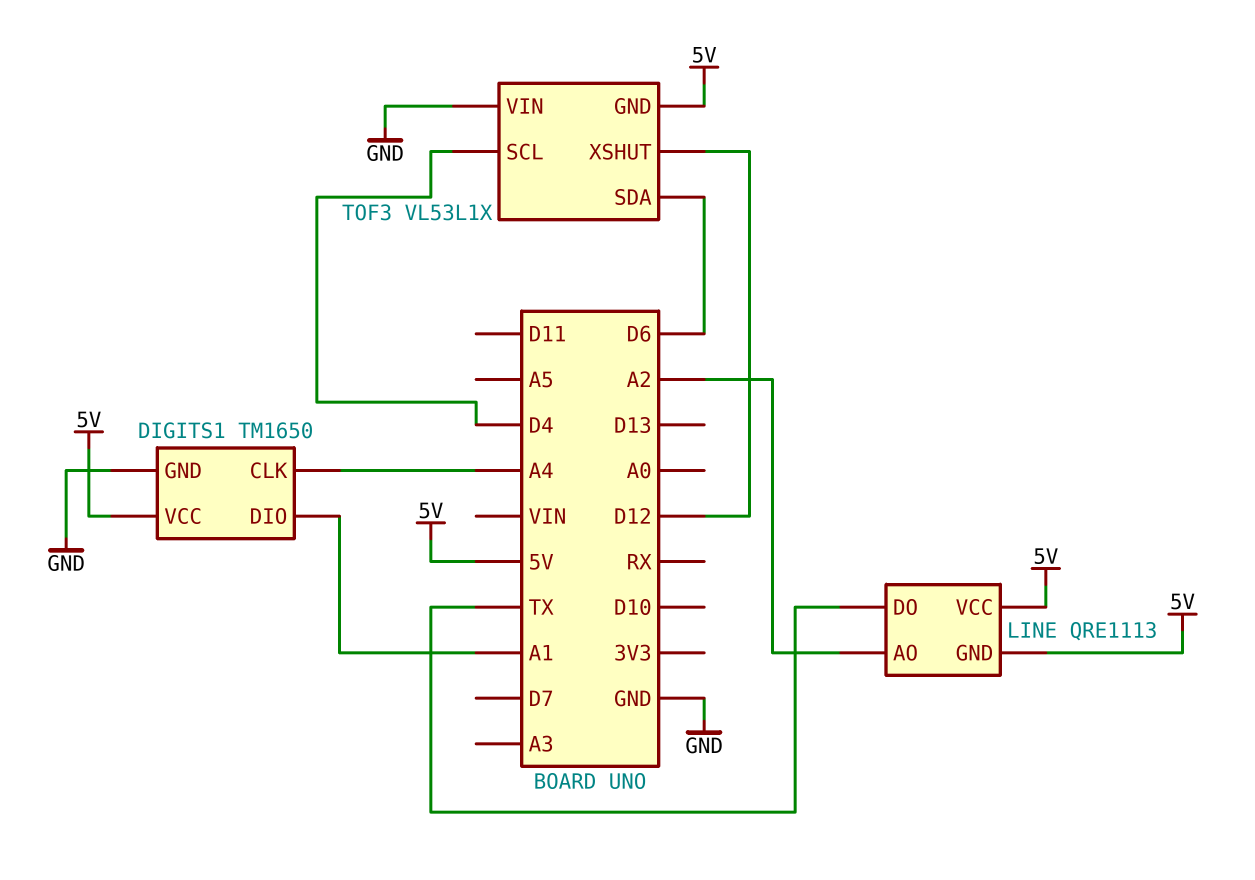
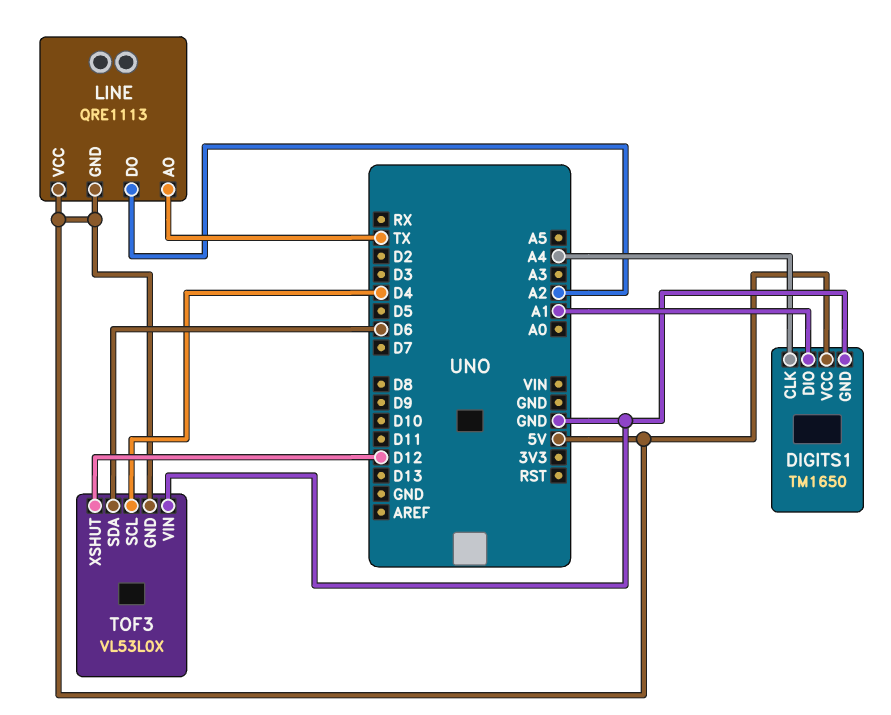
LINE pin AO: A2 -> TX
LINE pin DO: TX -> A2
TOF3: VL53L1X -> VL53L0X

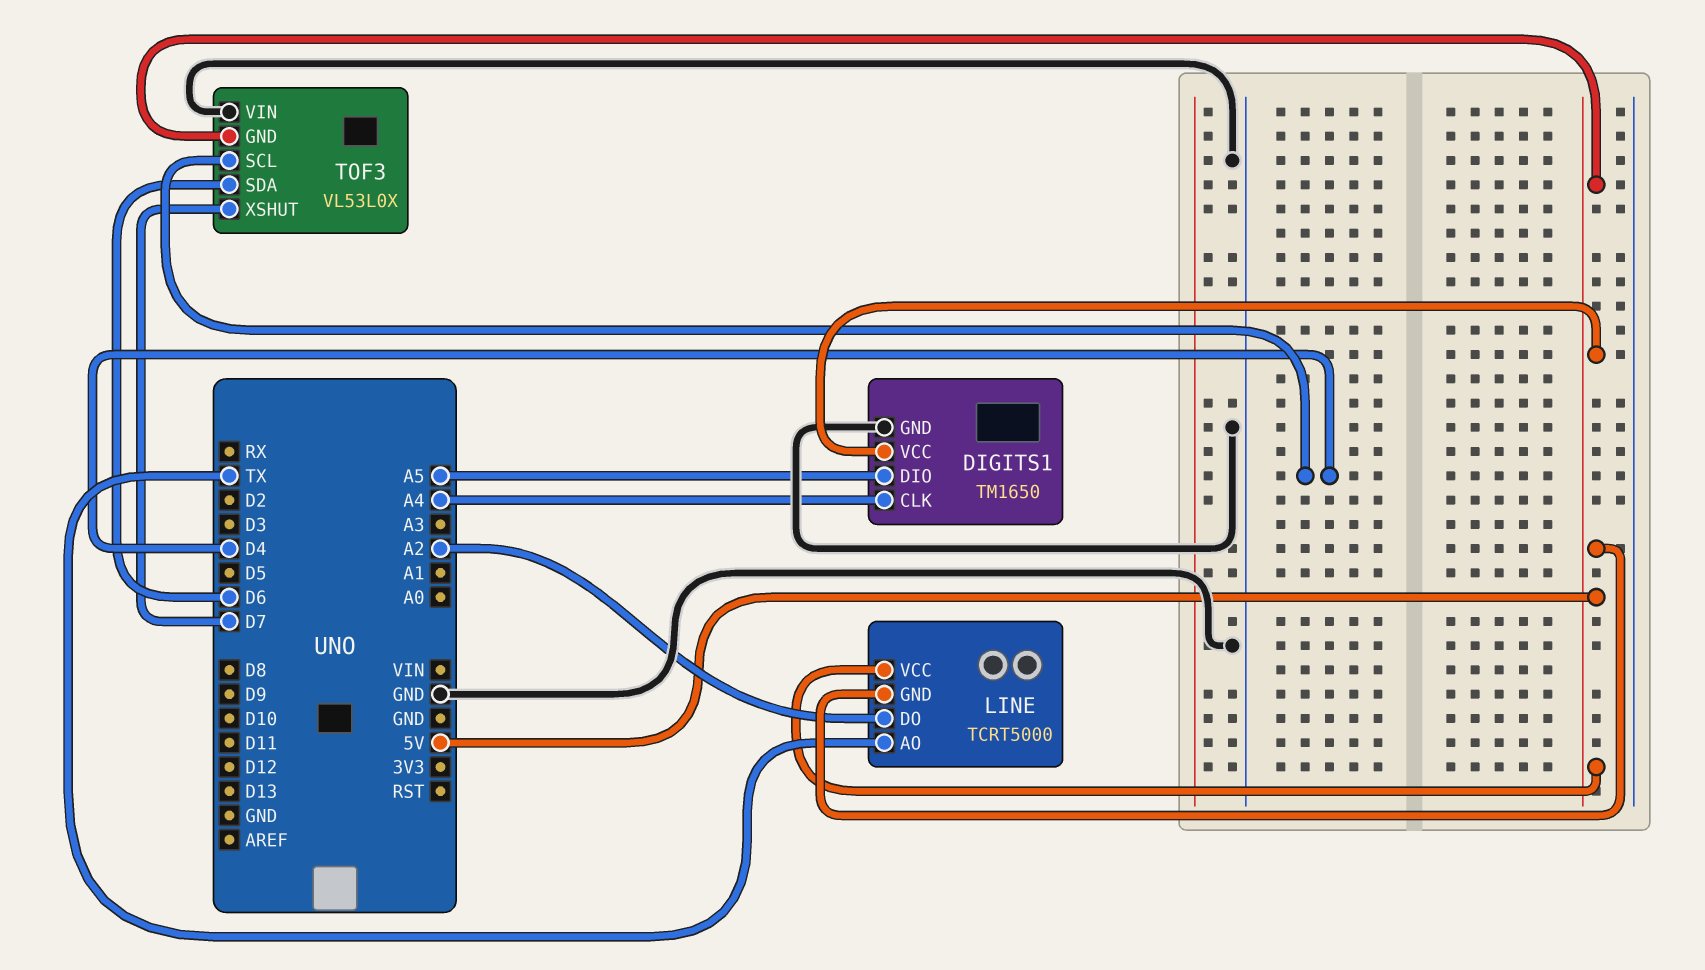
DIGITS1 pin DIO: A1 -> A5
LINE: QRE1113 -> TCRT5000
TOF3 pin XSHUT: D12 -> D7

